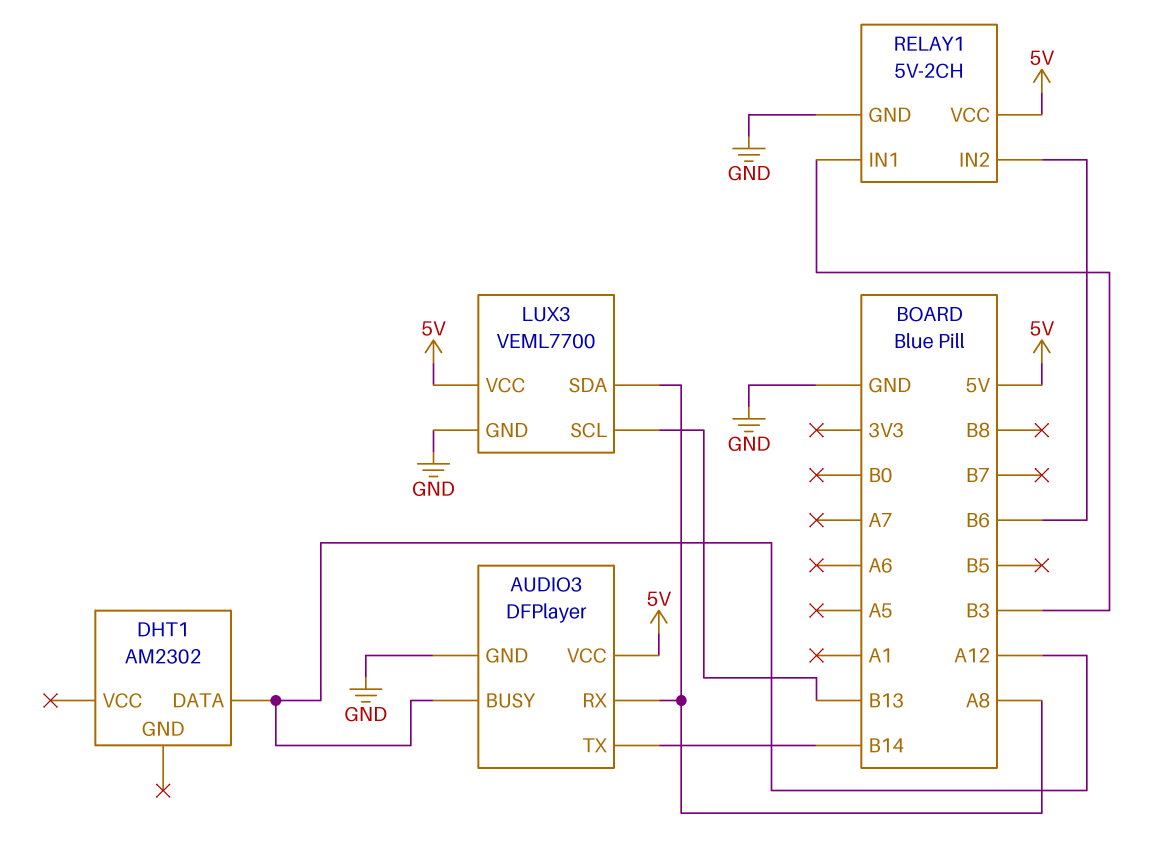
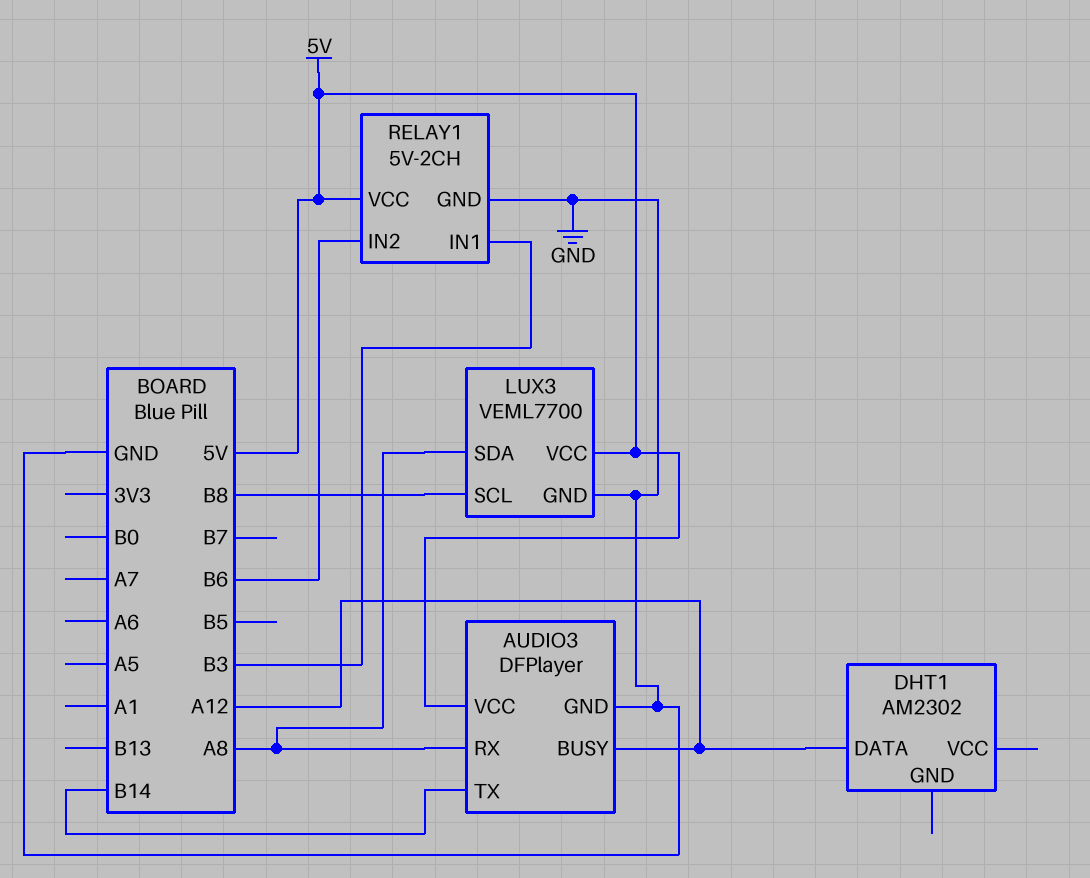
LUX3 pin SCL: B13 -> B8

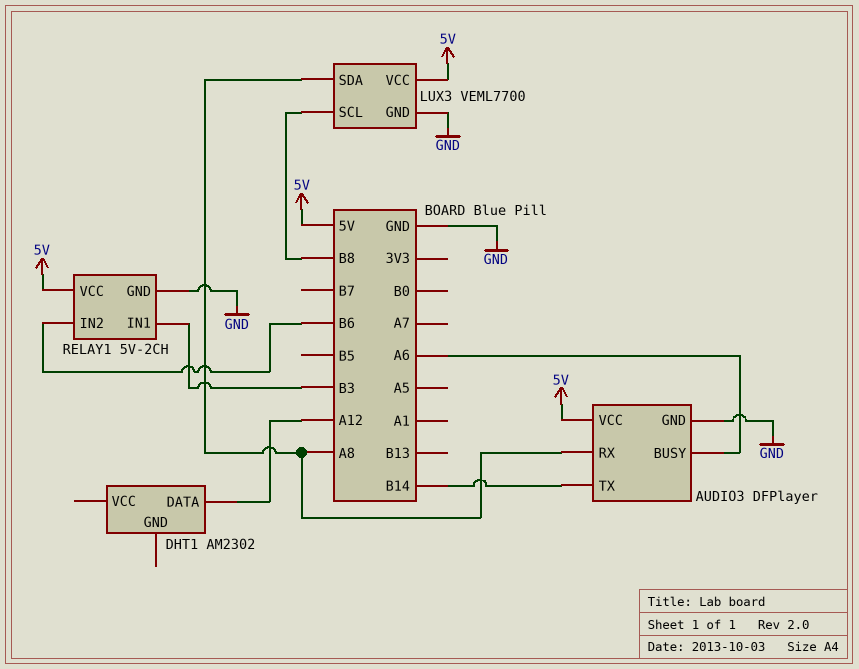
AUDIO3 pin BUSY: A12 -> A6

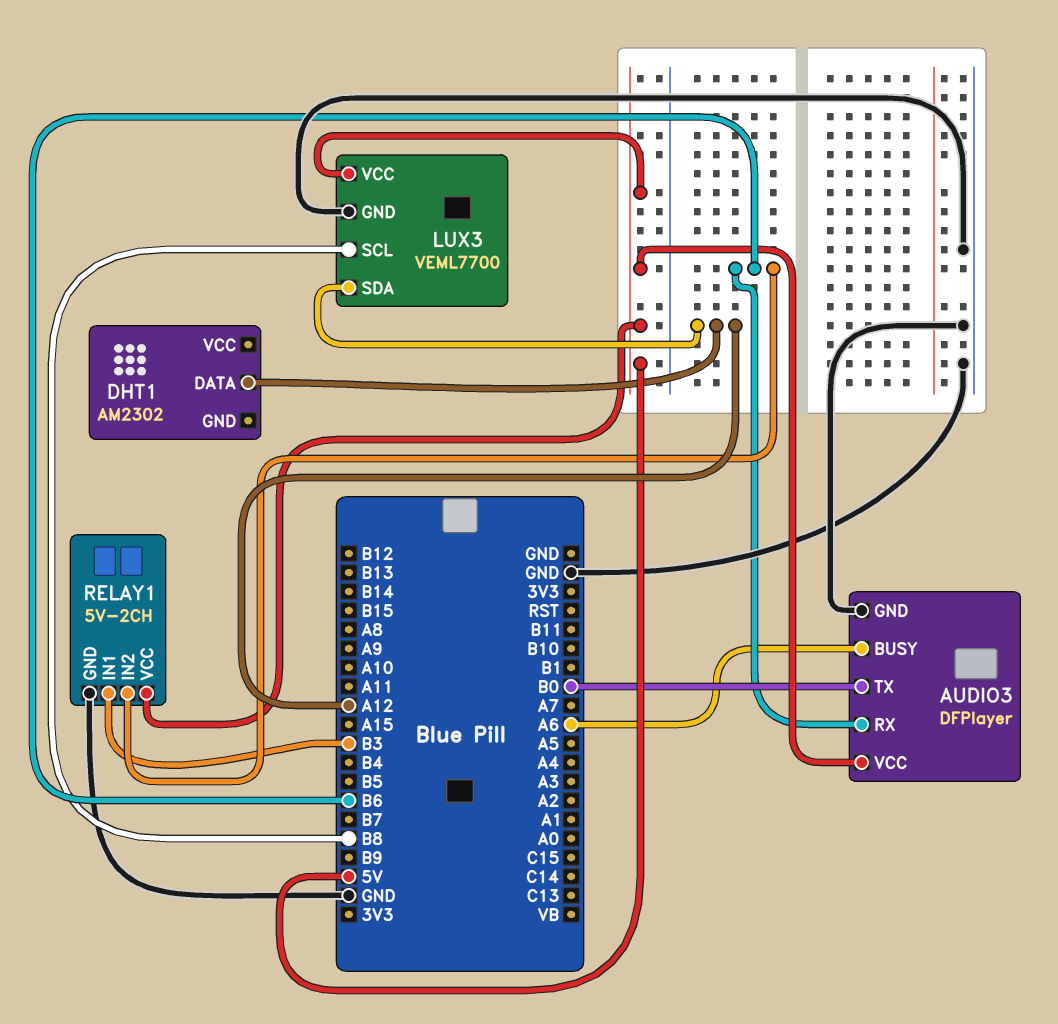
AUDIO3 pin RX: A8 -> B6
AUDIO3 pin TX: B14 -> B0
LUX3 pin SDA: A8 -> A12

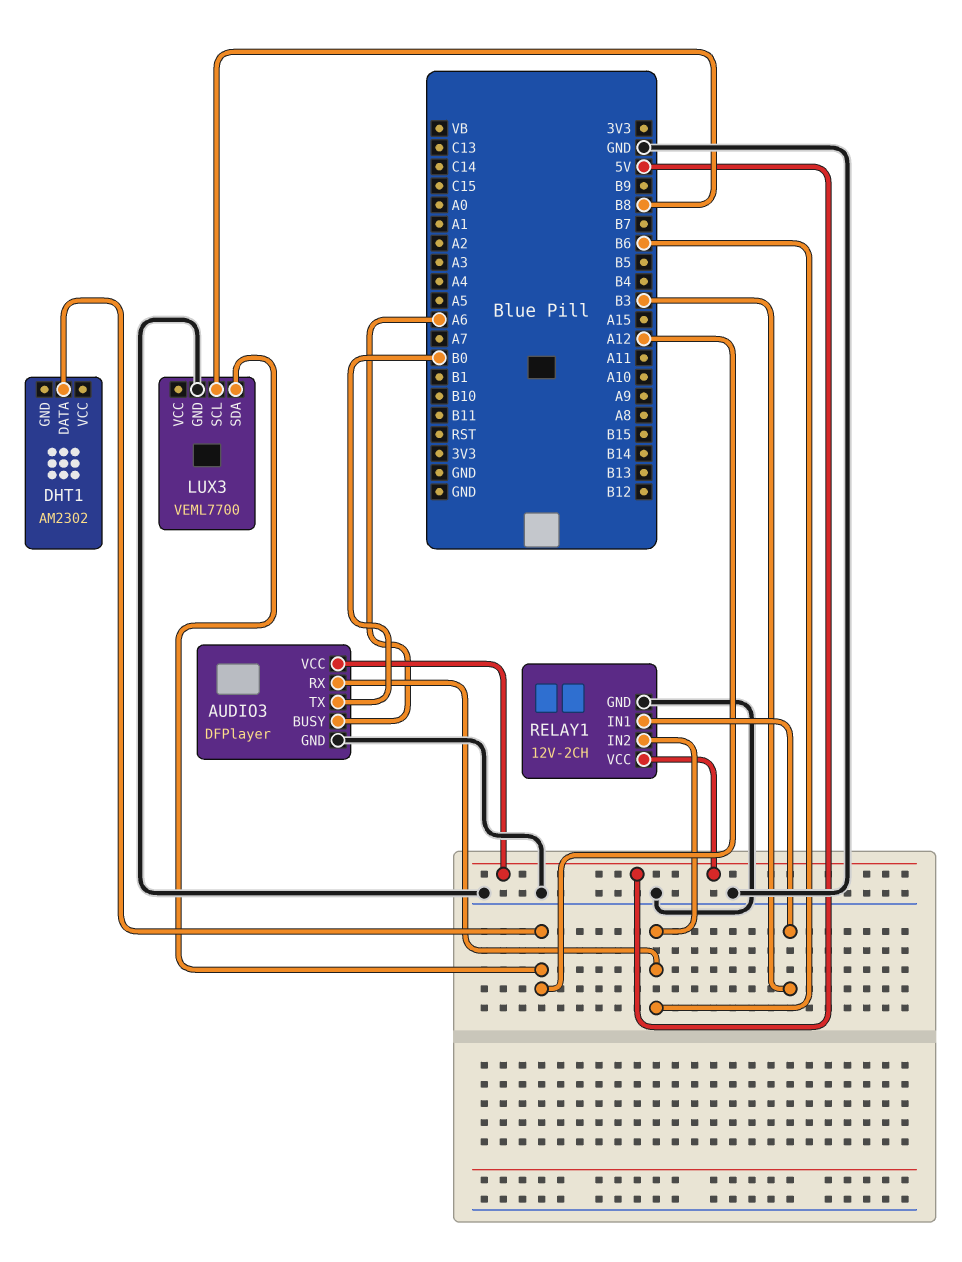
LUX3 pin VCC: 5V -> none
RELAY1: 5V-2CH -> 12V-2CH

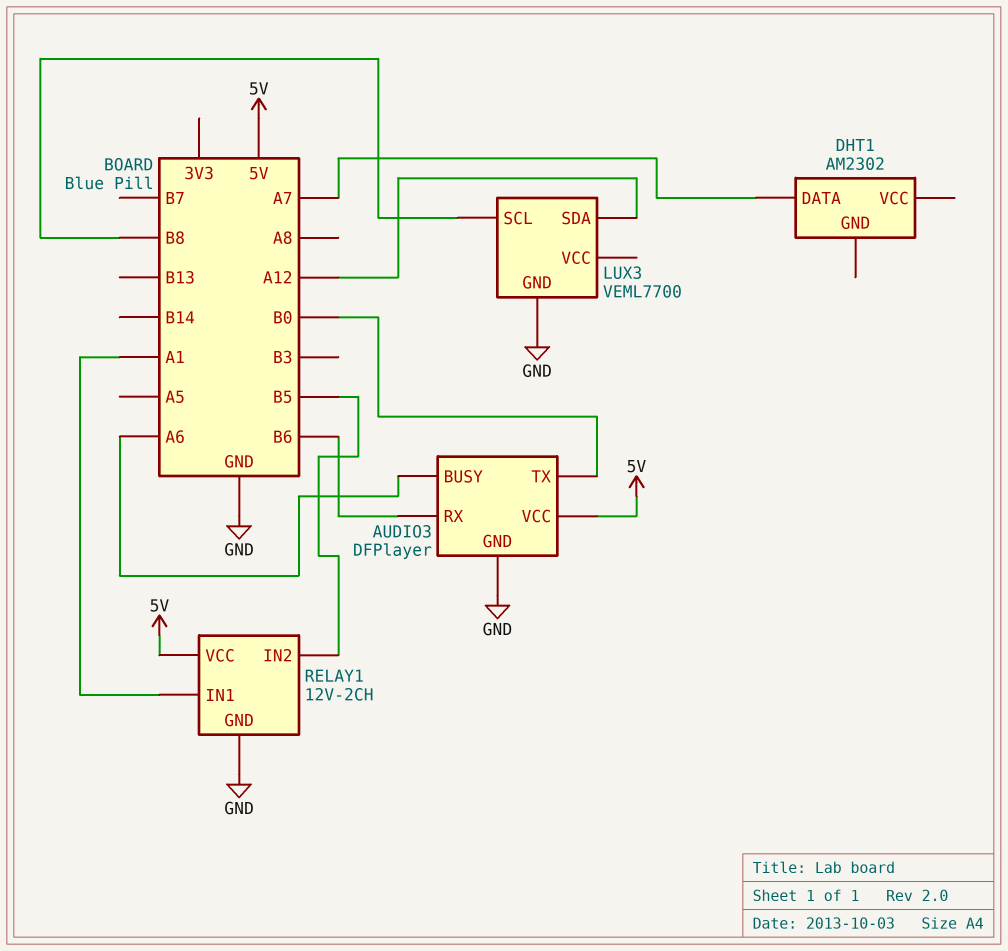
DHT1 pin DATA: A12 -> A7
RELAY1 pin IN1: B3 -> A1
RELAY1 pin IN2: B6 -> B5

